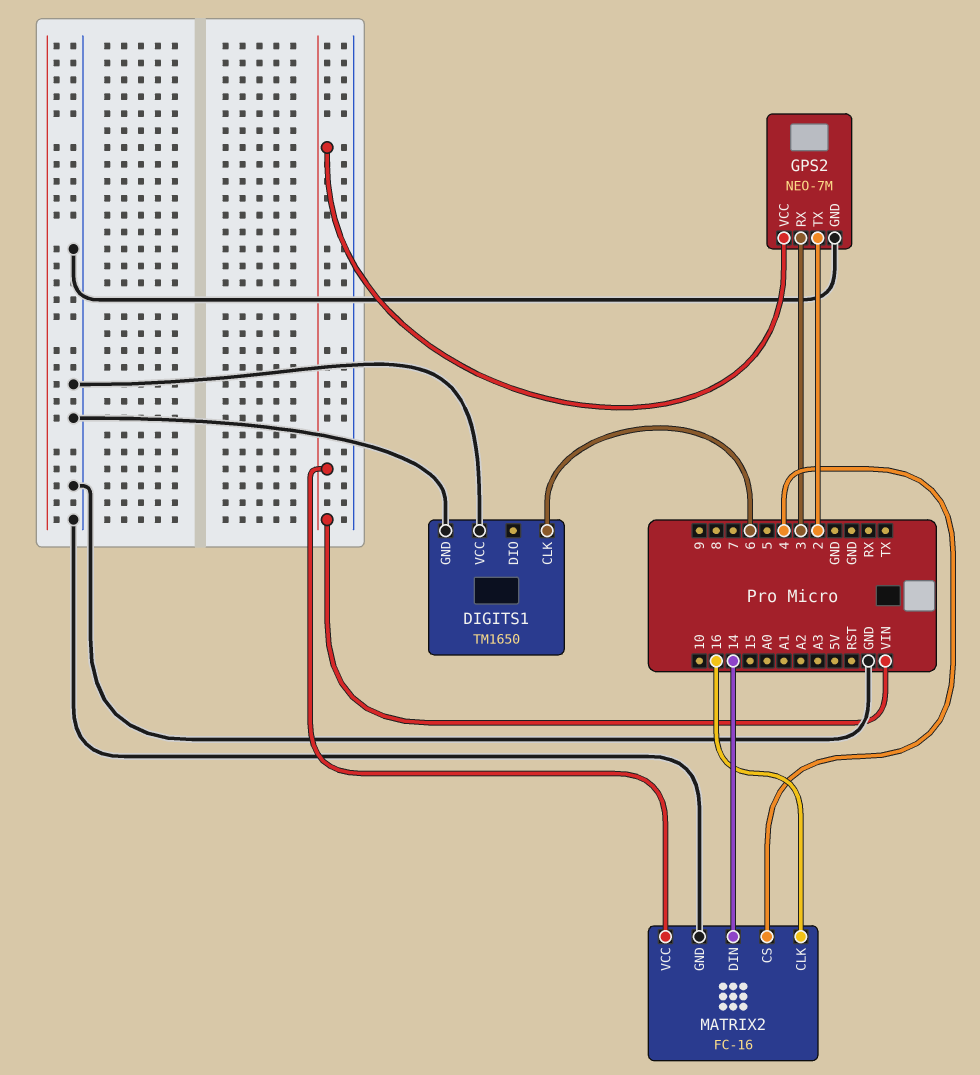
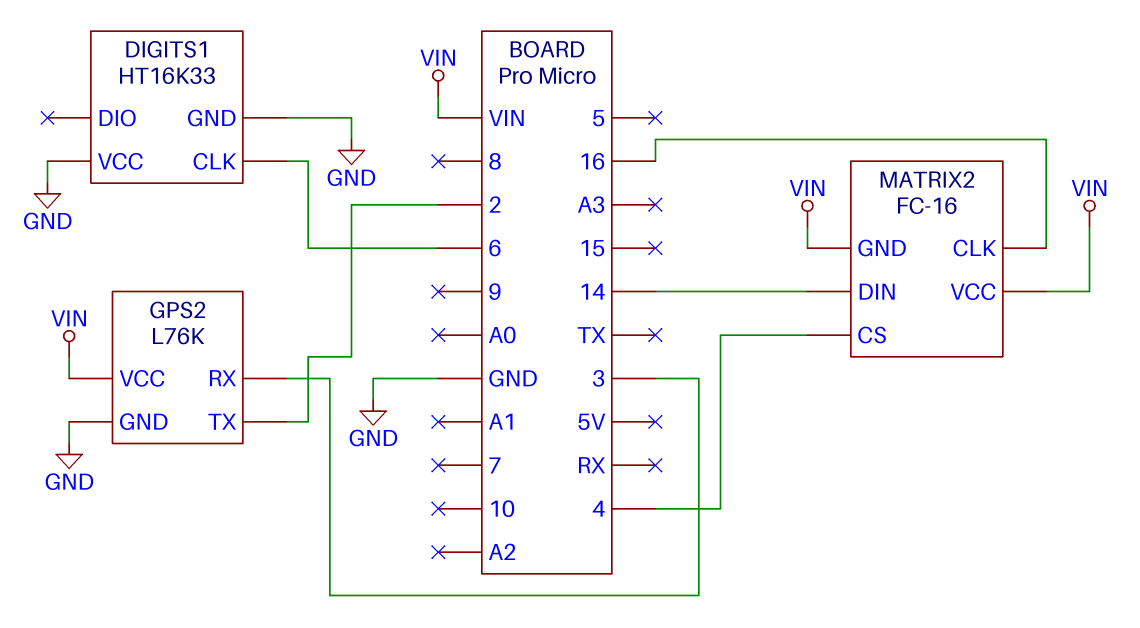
DIGITS1: TM1650 -> HT16K33
GPS2: NEO-7M -> L76K
MATRIX2 pin GND: GND -> VIN

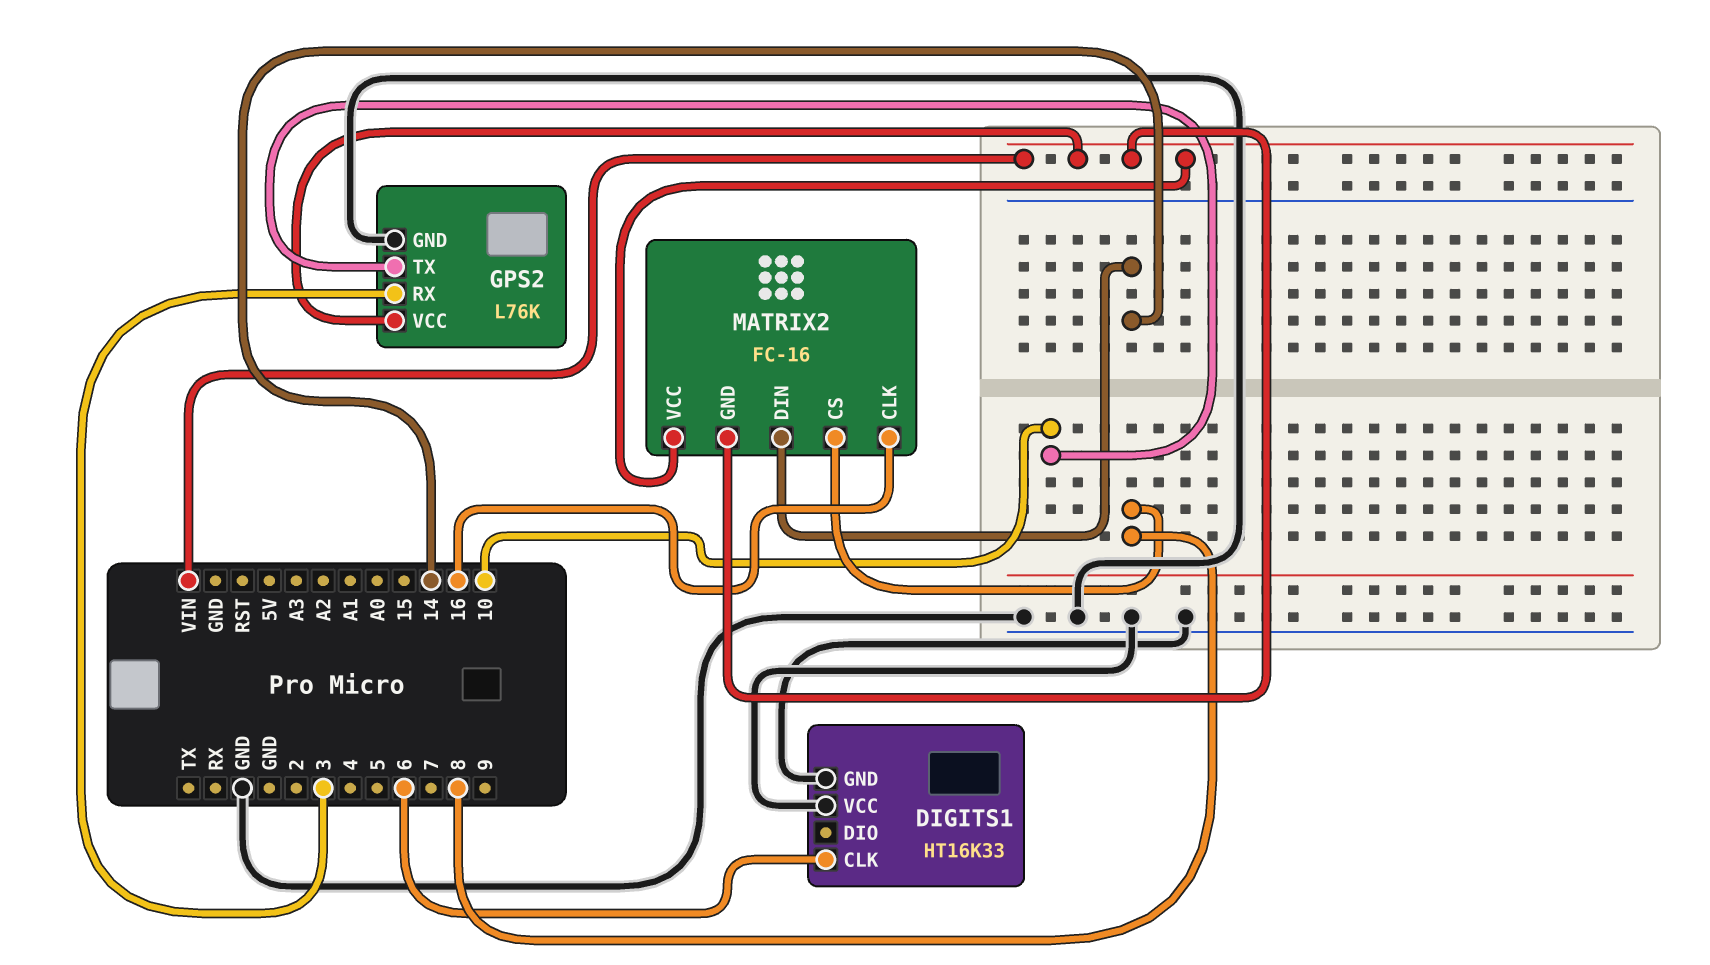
GPS2 pin TX: 2 -> 10
MATRIX2 pin CS: 4 -> 8

